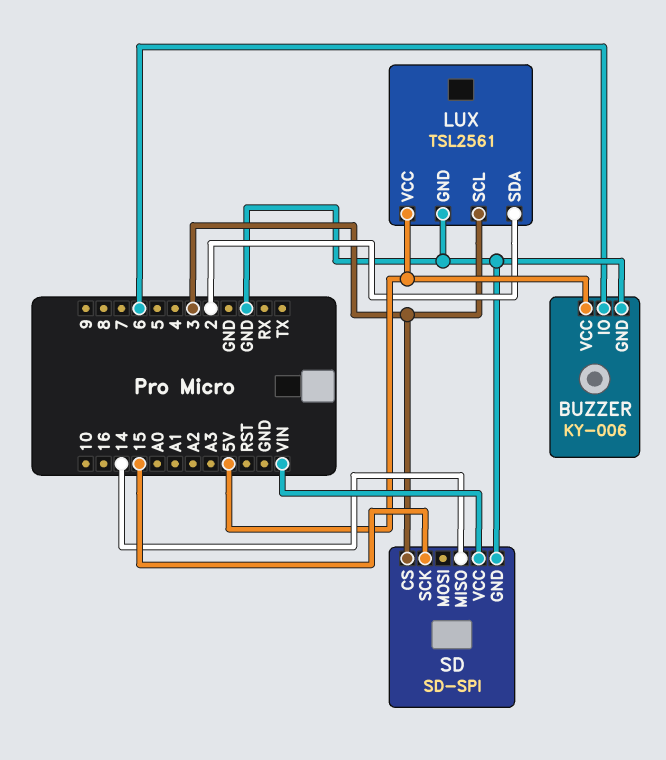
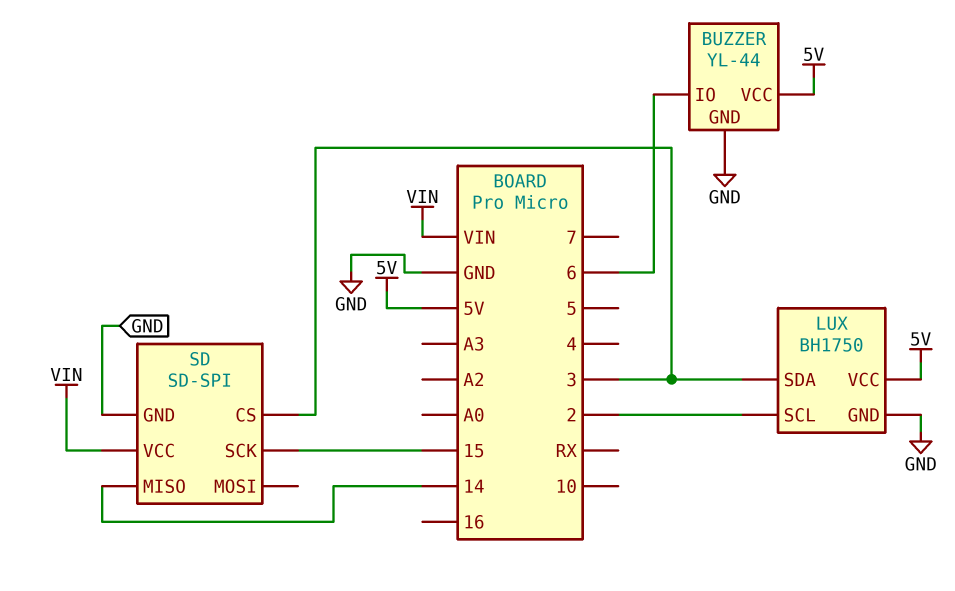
BUZZER: KY-006 -> YL-44
LUX: TSL2561 -> BH1750
LUX pin SCL: 3 -> 2
LUX pin SDA: 2 -> 3

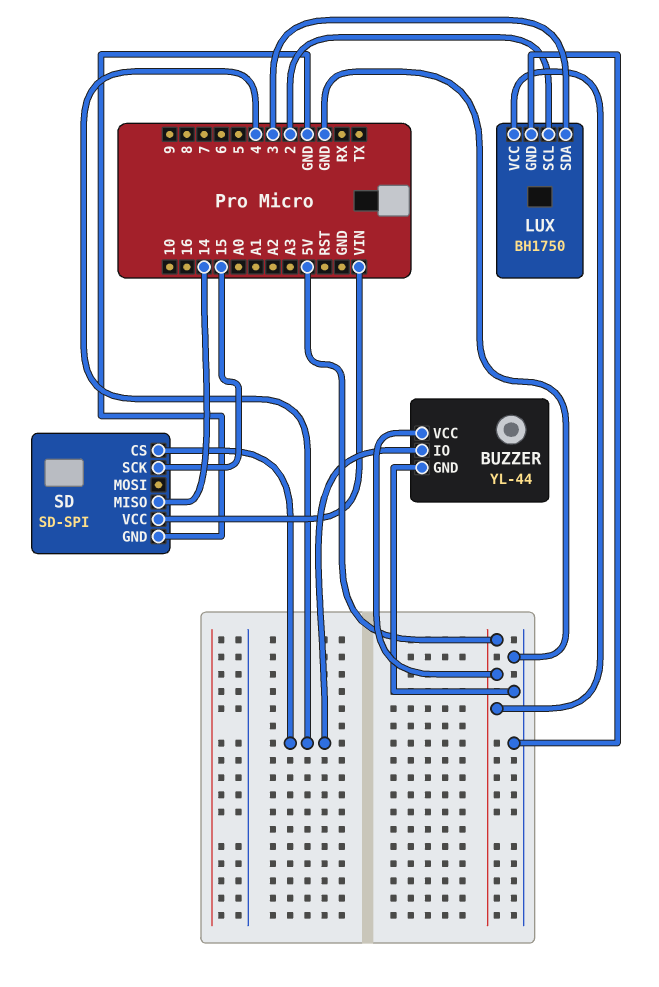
BUZZER pin IO: 6 -> 4
SD pin CS: 3 -> 4

